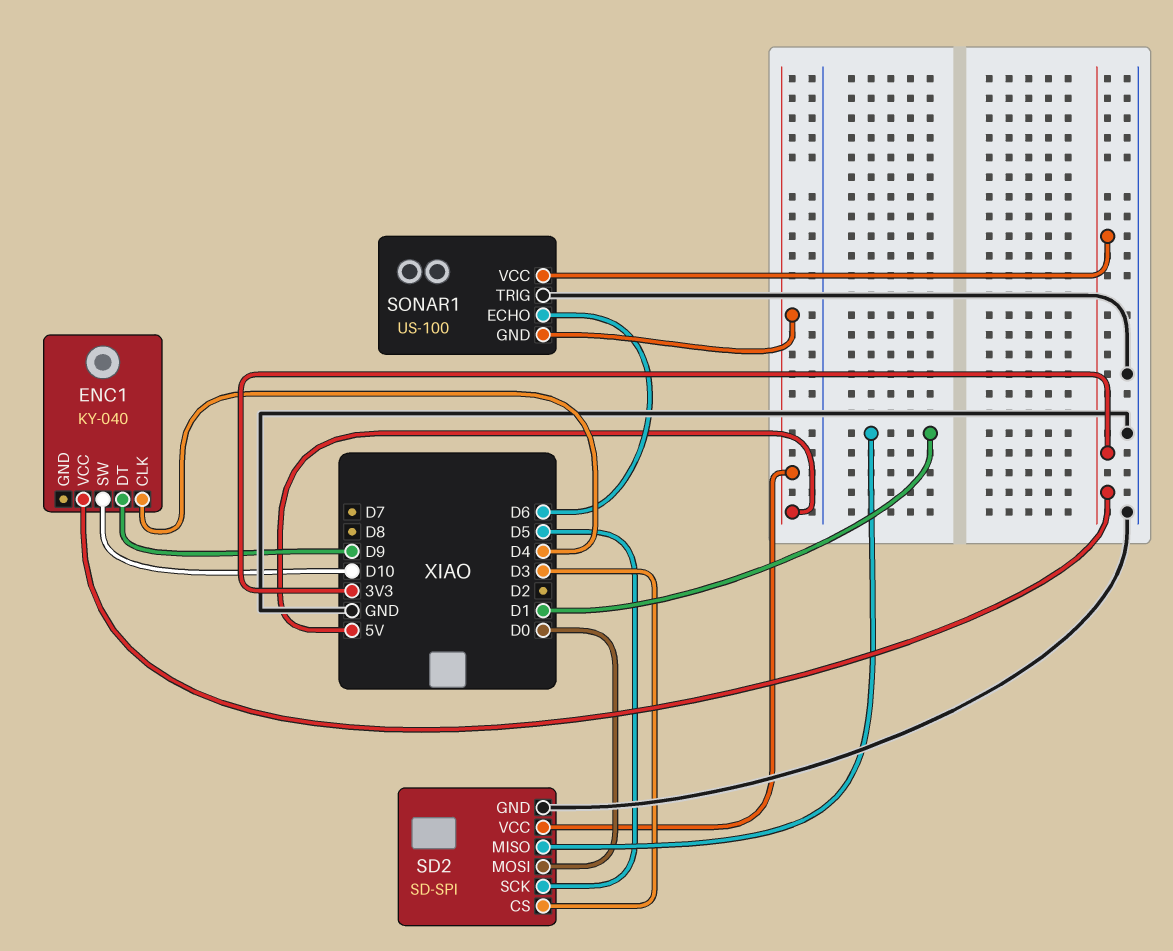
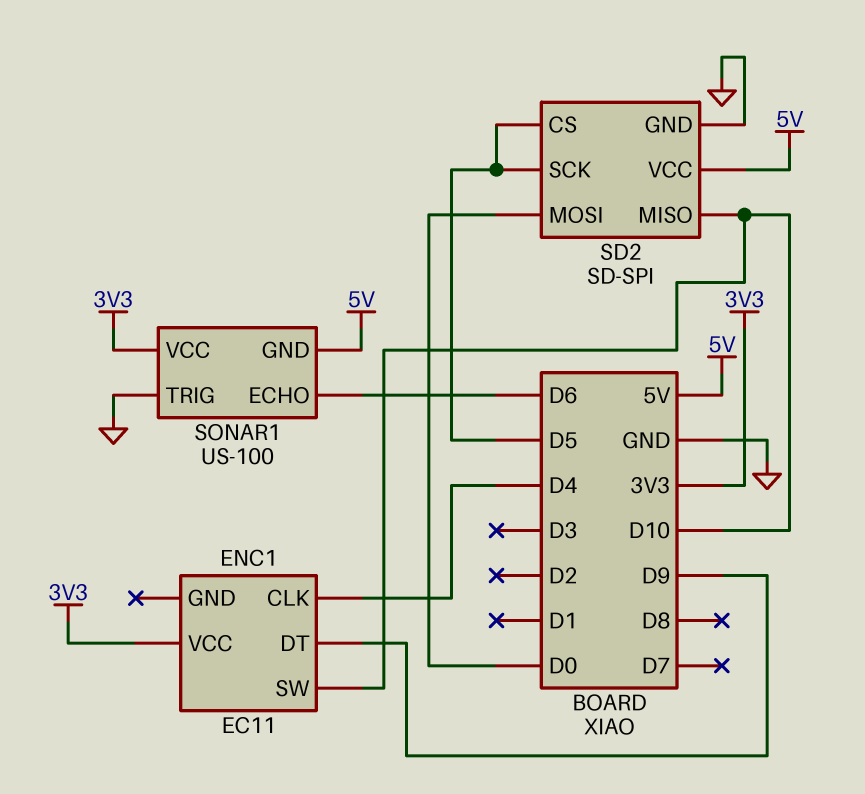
ENC1: KY-040 -> EC11
SD2 pin CS: D3 -> D5
SD2 pin MISO: D1 -> D10

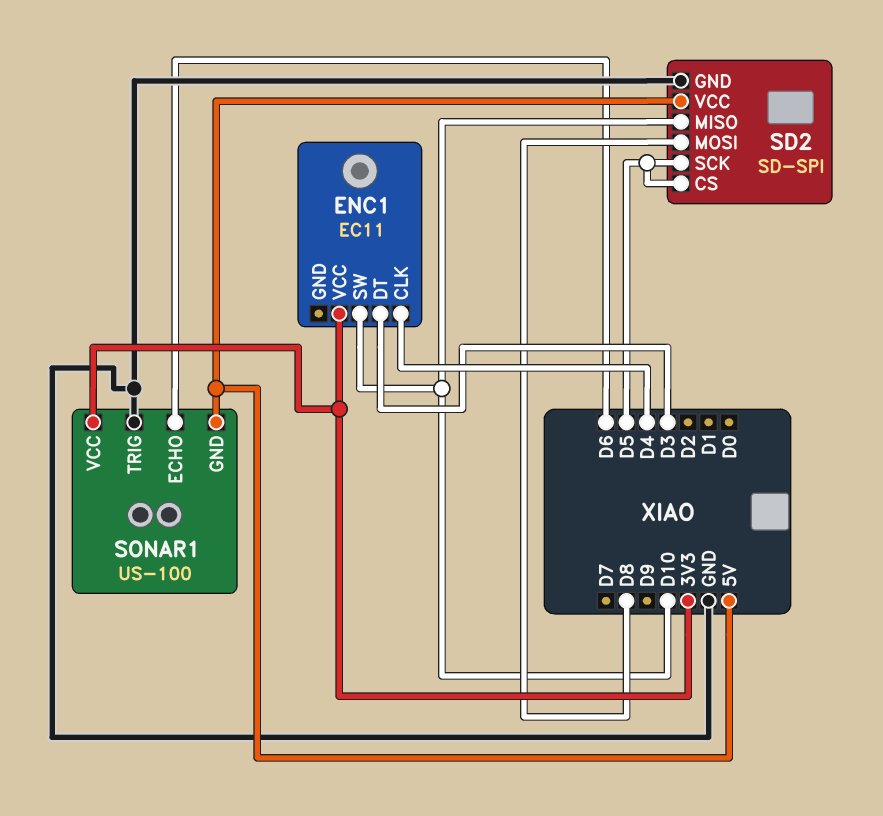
ENC1 pin DT: D9 -> D3
SD2 pin MOSI: D0 -> D8

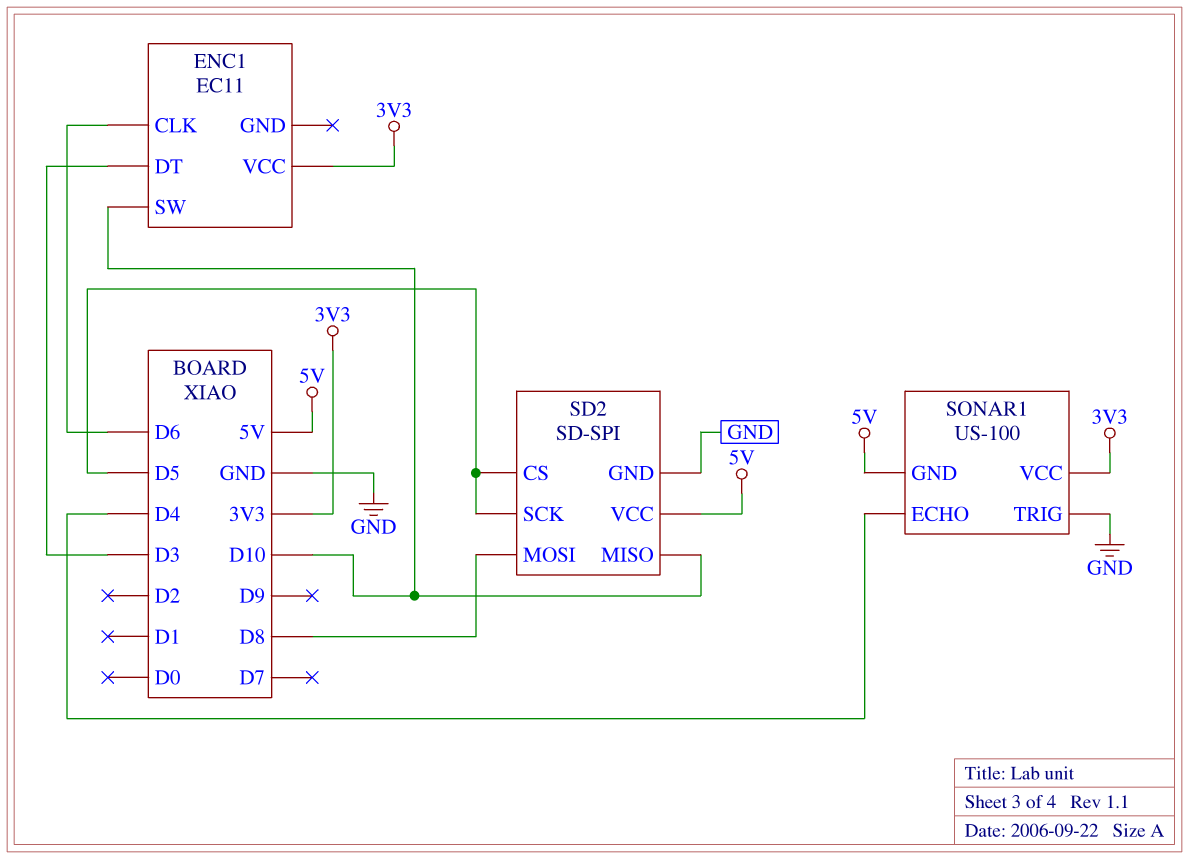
ENC1 pin CLK: D4 -> D6
SONAR1 pin ECHO: D6 -> D4

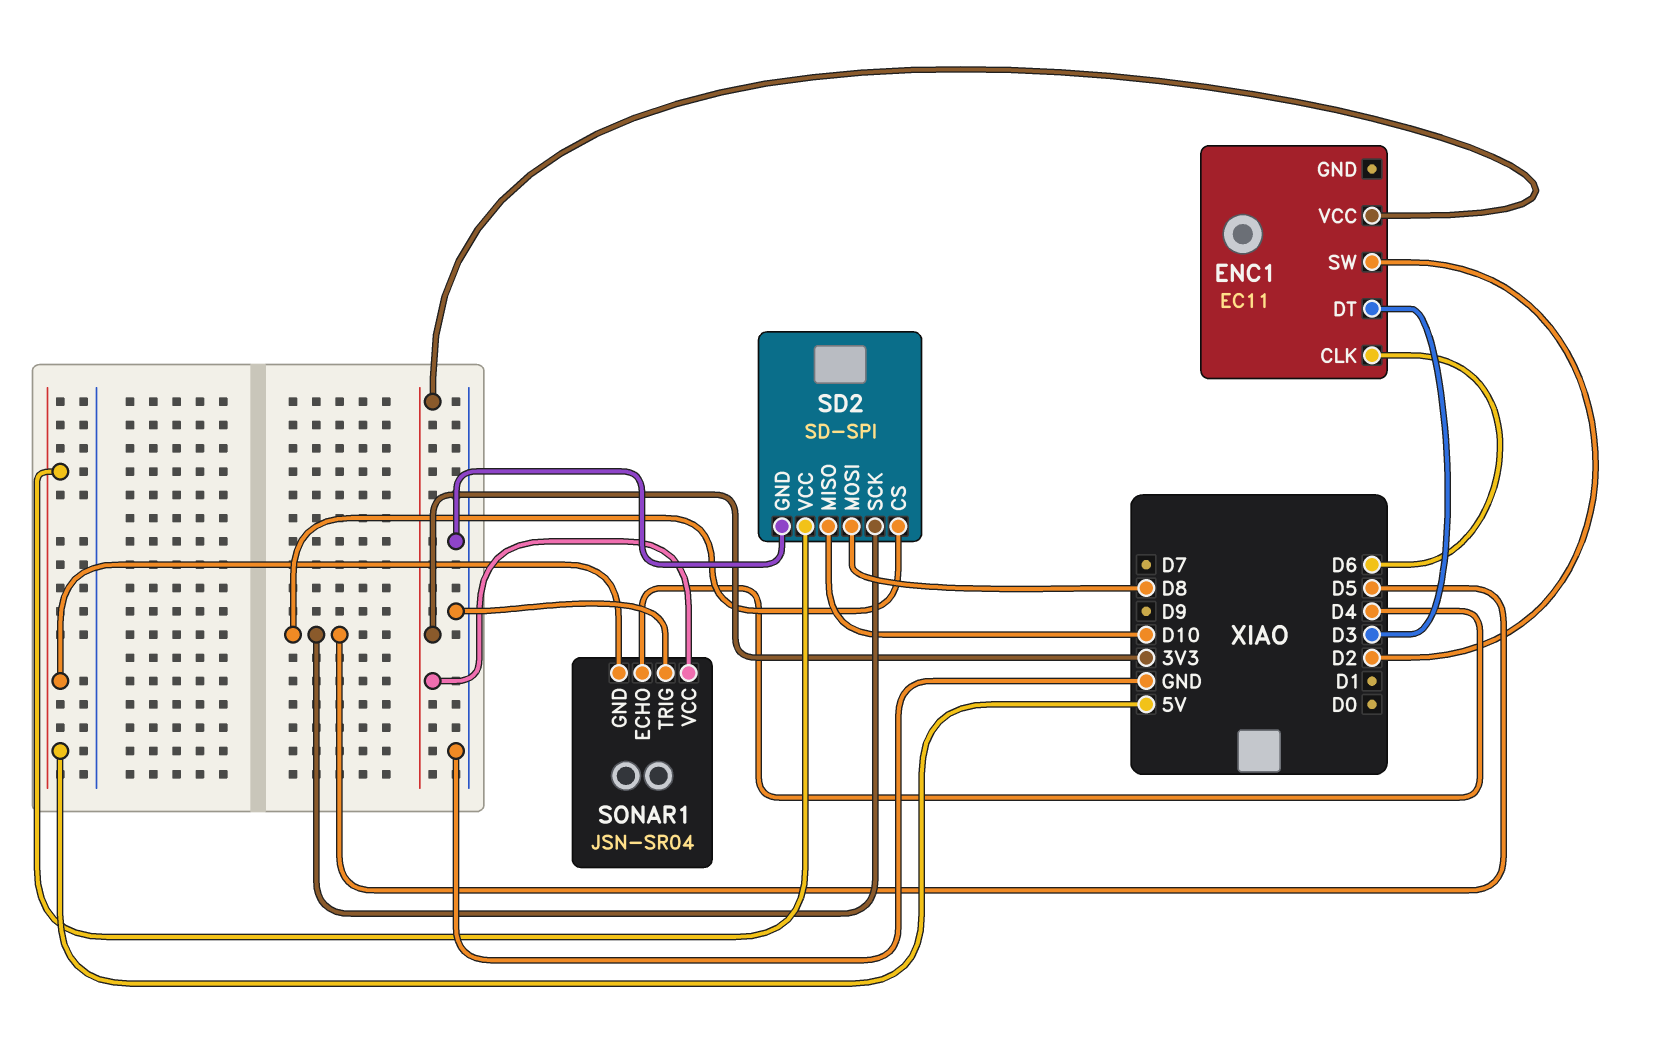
ENC1 pin SW: D10 -> D2
SONAR1: US-100 -> JSN-SR04

